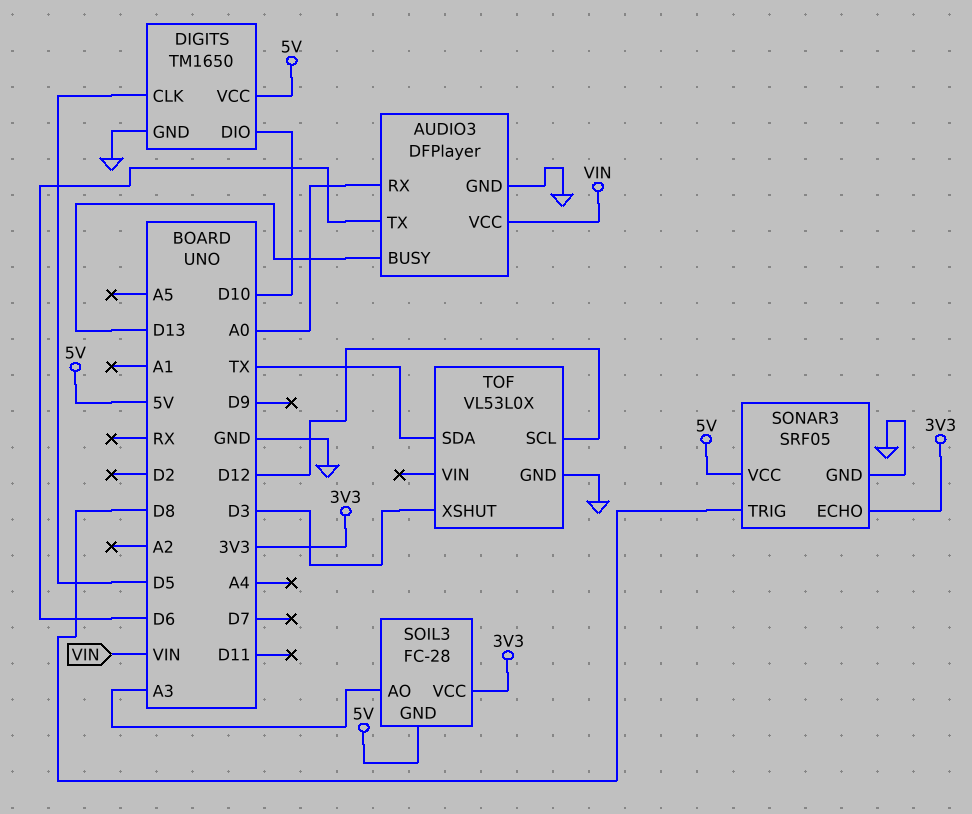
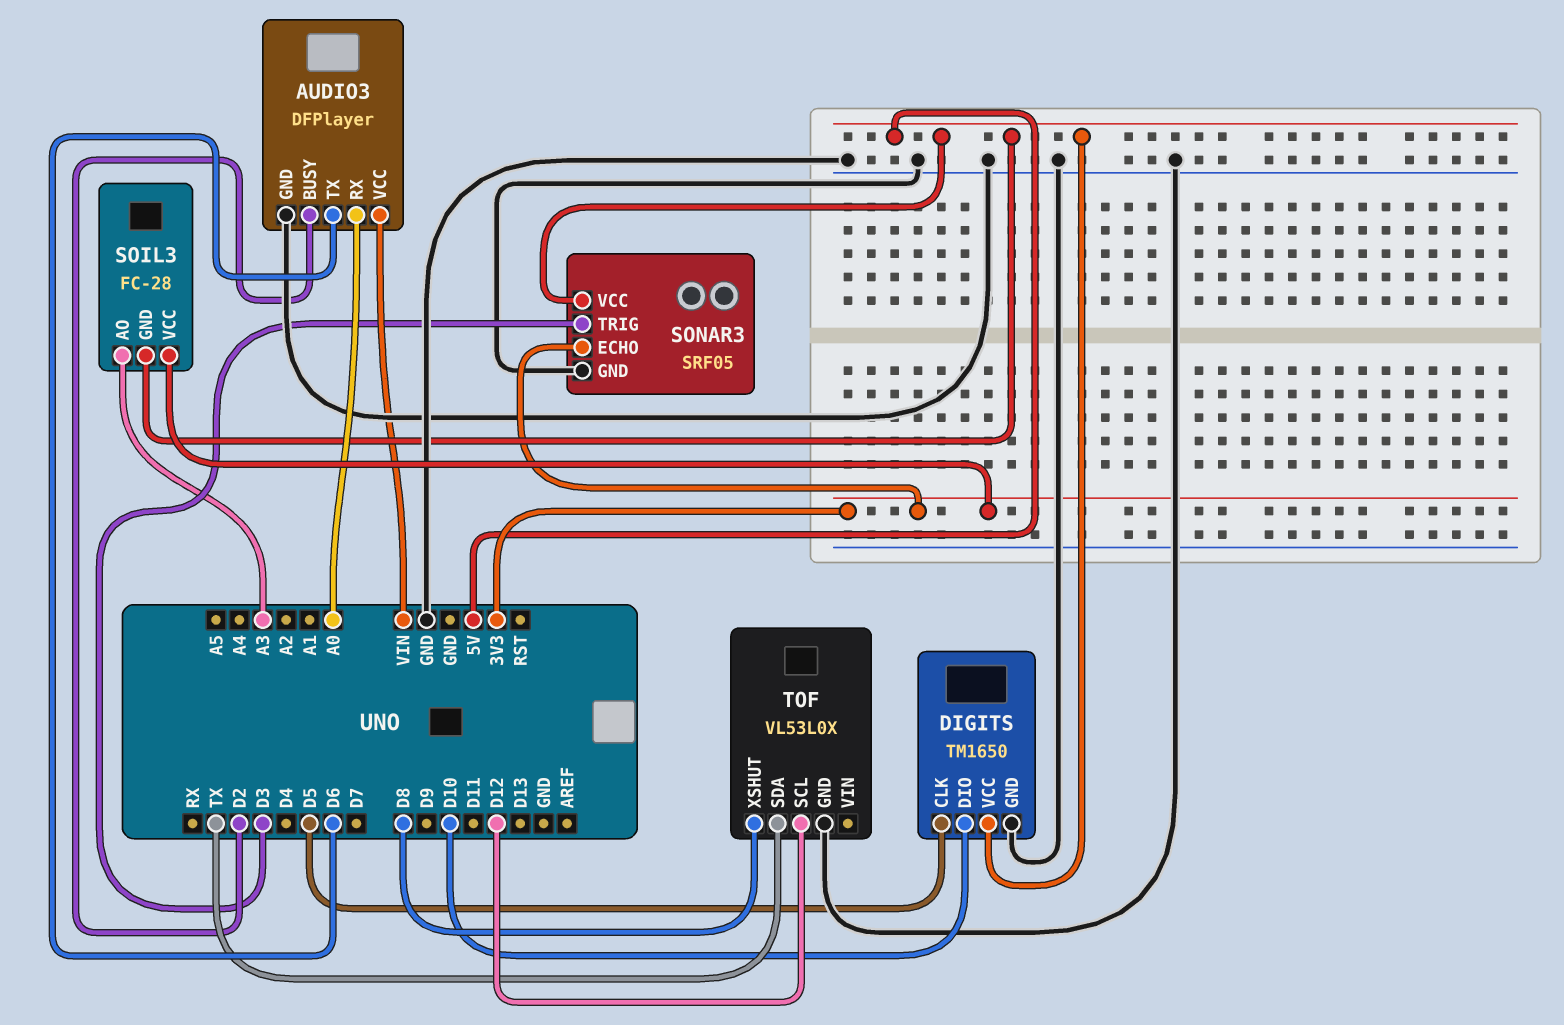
AUDIO3 pin BUSY: D13 -> D2
SONAR3 pin TRIG: D8 -> D3
TOF pin XSHUT: D3 -> D8

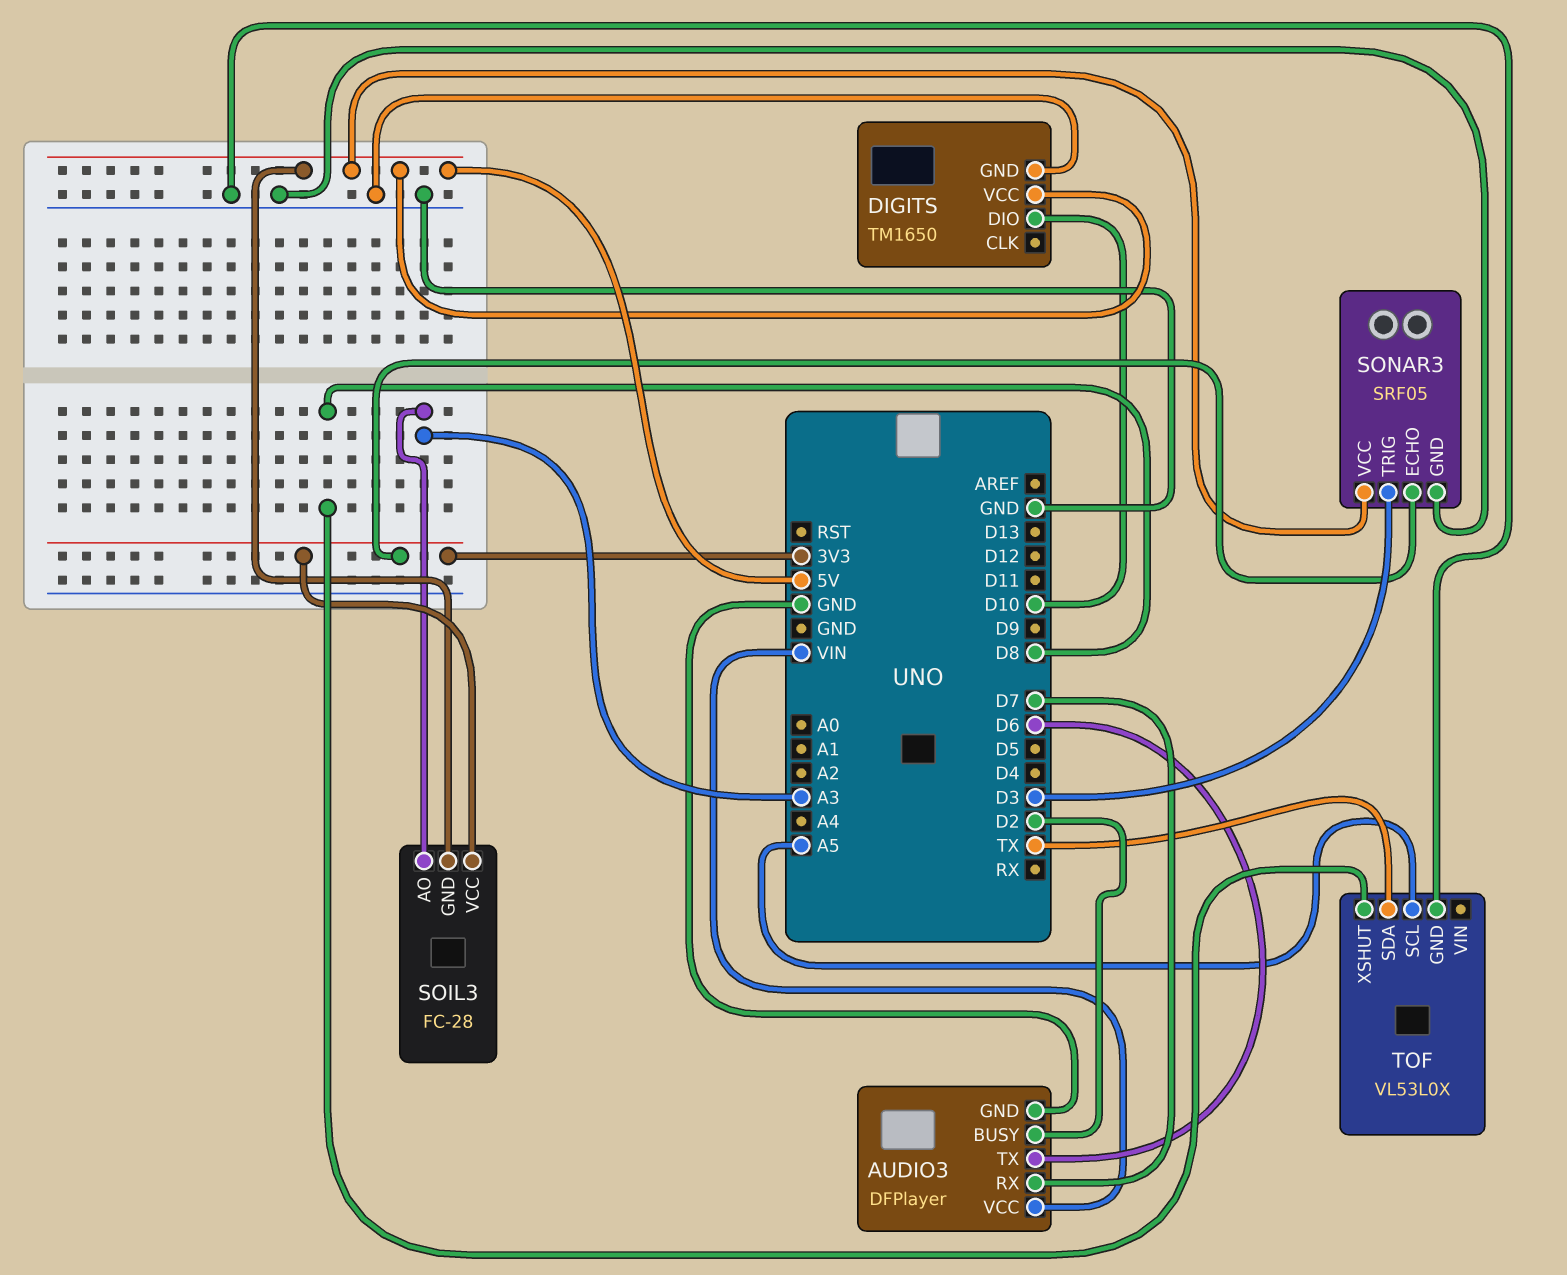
AUDIO3 pin RX: A0 -> D7
DIGITS pin CLK: D5 -> none
TOF pin SCL: D12 -> A5

